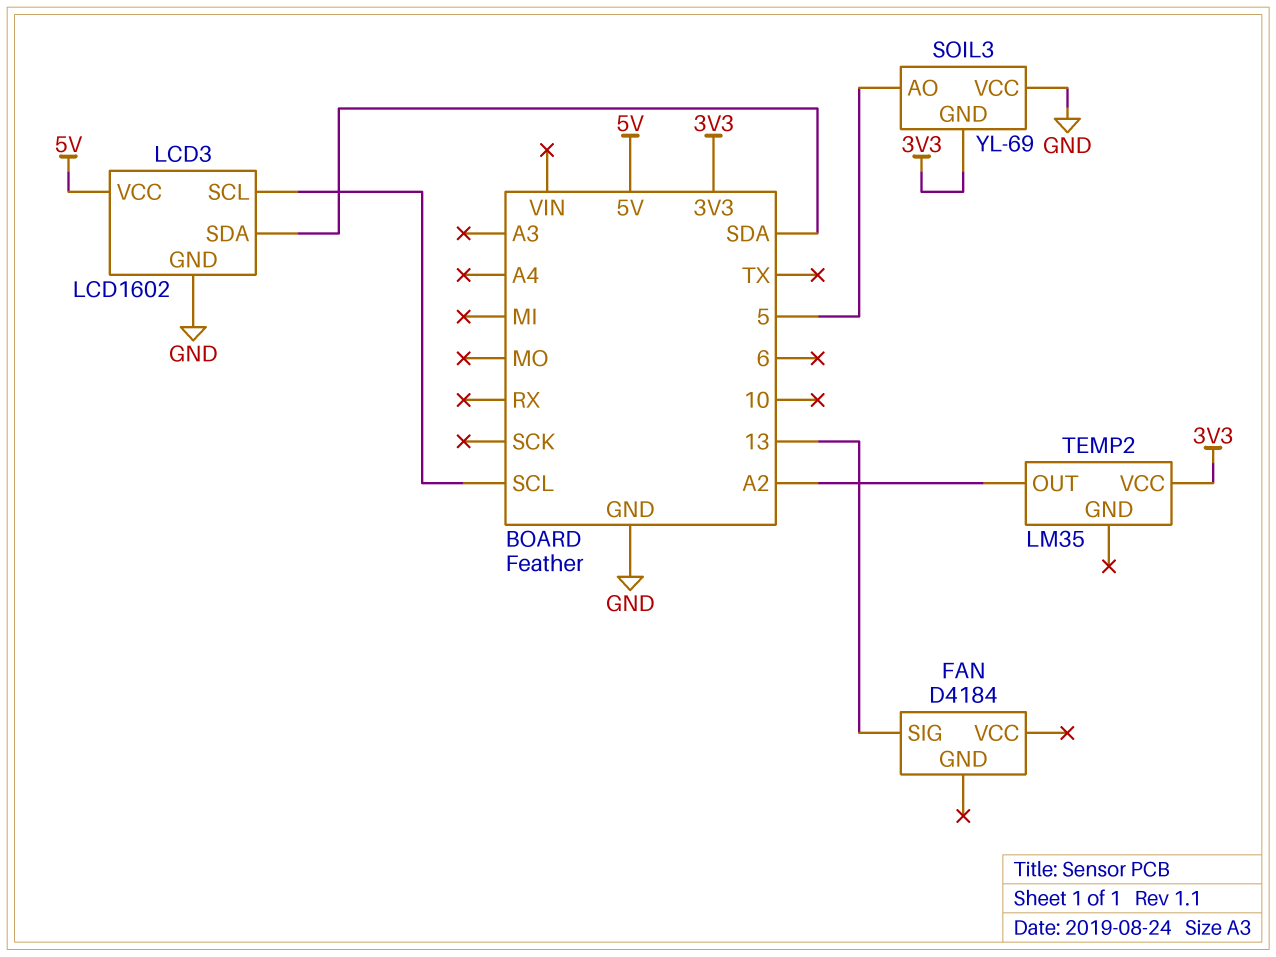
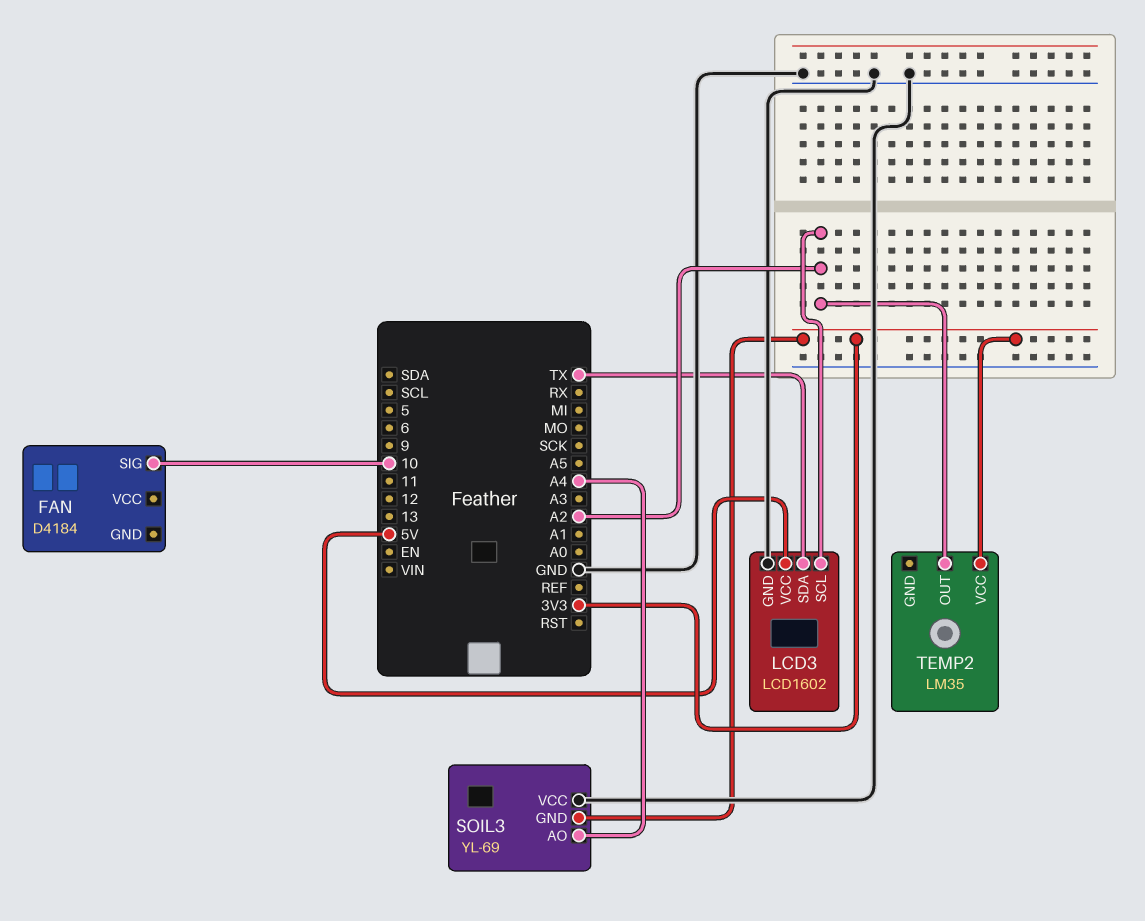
FAN pin SIG: 13 -> 10
LCD3 pin SCL: SCL -> A2
LCD3 pin SDA: SDA -> TX
SOIL3 pin AO: 5 -> A4

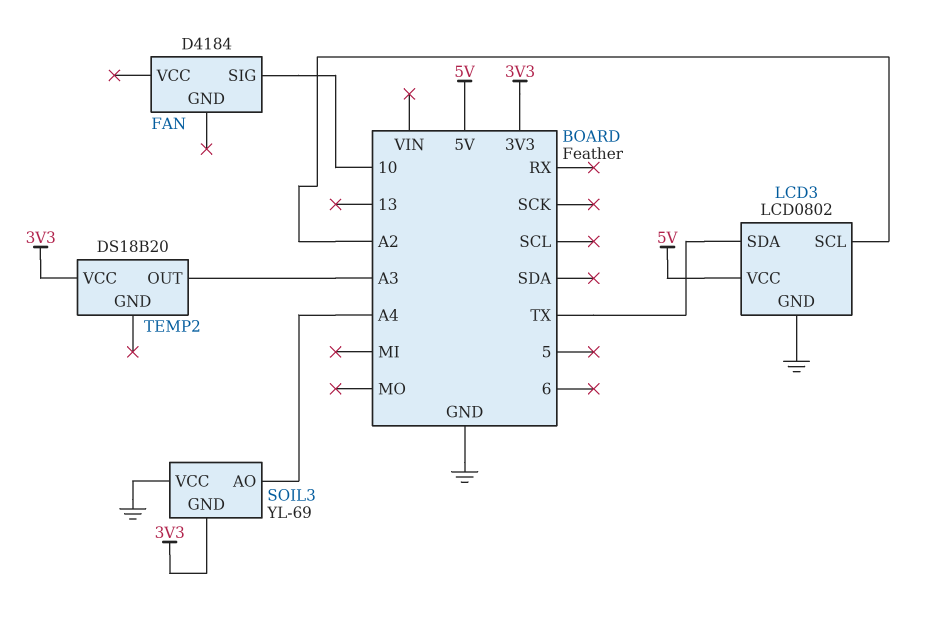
LCD3: LCD1602 -> LCD0802
TEMP2: LM35 -> DS18B20
TEMP2 pin OUT: A2 -> A3

